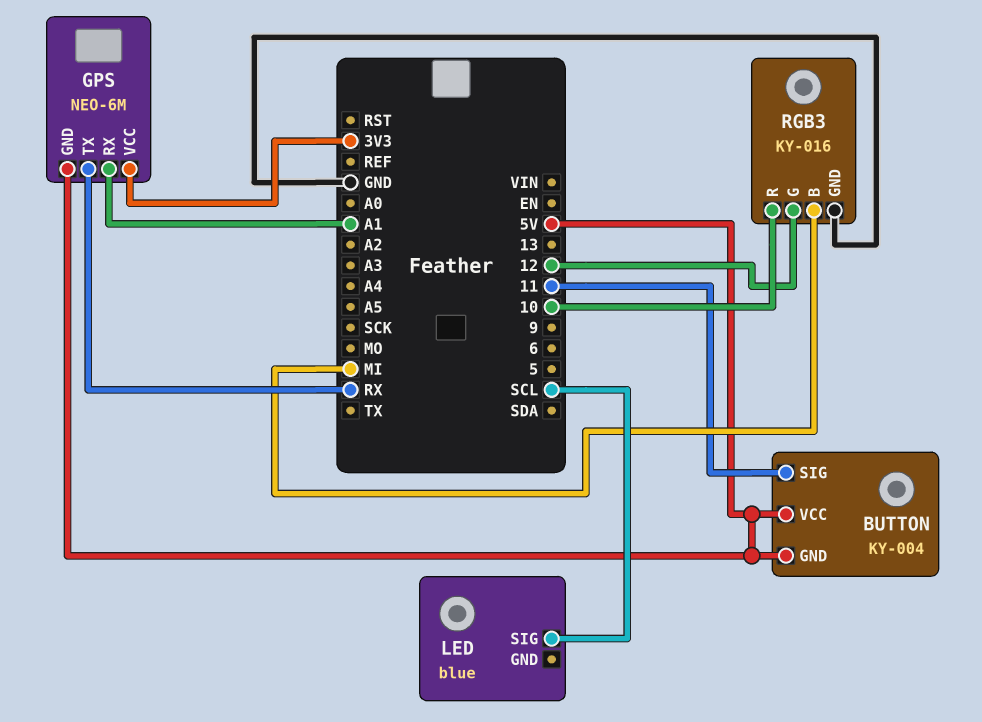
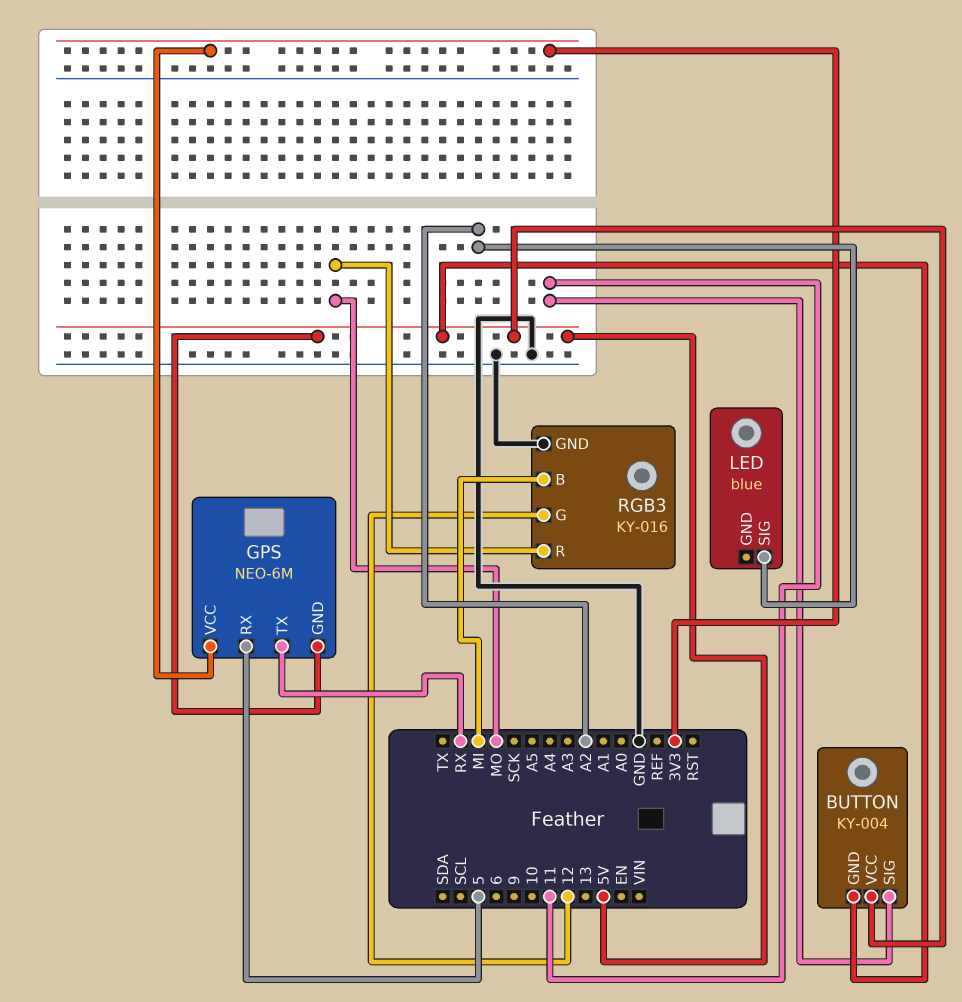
GPS pin RX: A1 -> 5
LED pin SIG: SCL -> A2
RGB3 pin R: 10 -> MO

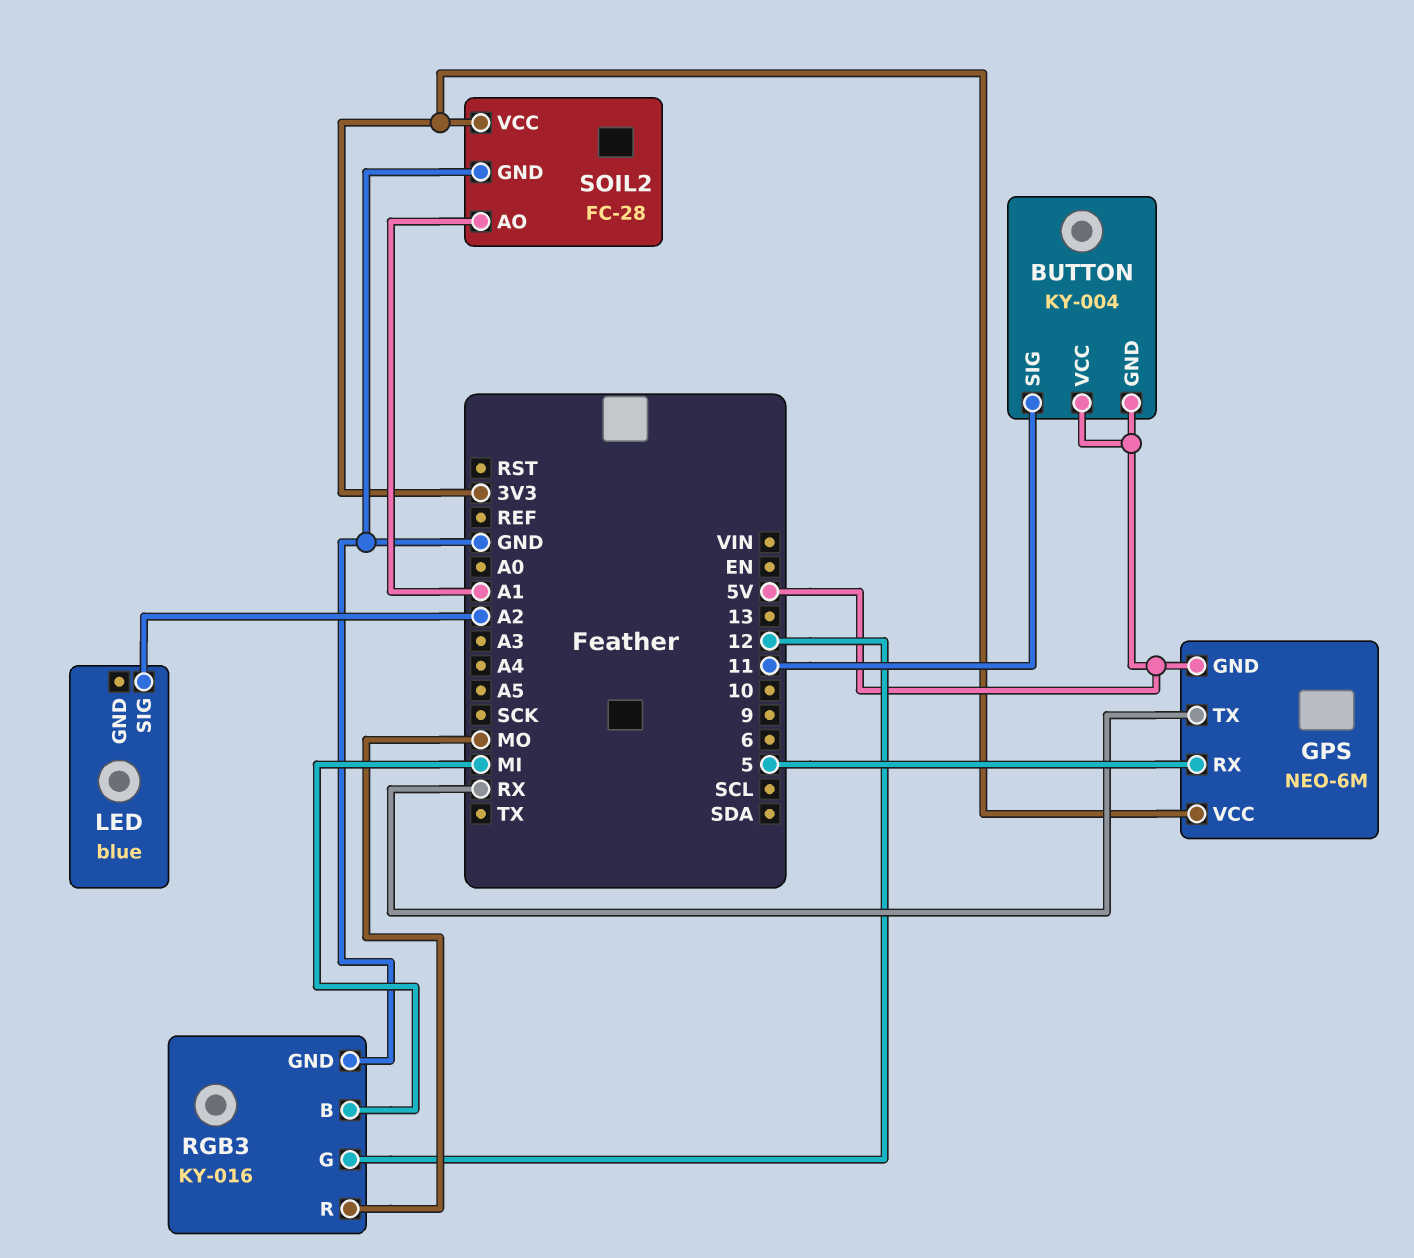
SOIL2: none -> FC-28
SOIL2 pin AO: none -> A1
SOIL2 pin GND: none -> GND
SOIL2 pin VCC: none -> 3V3

